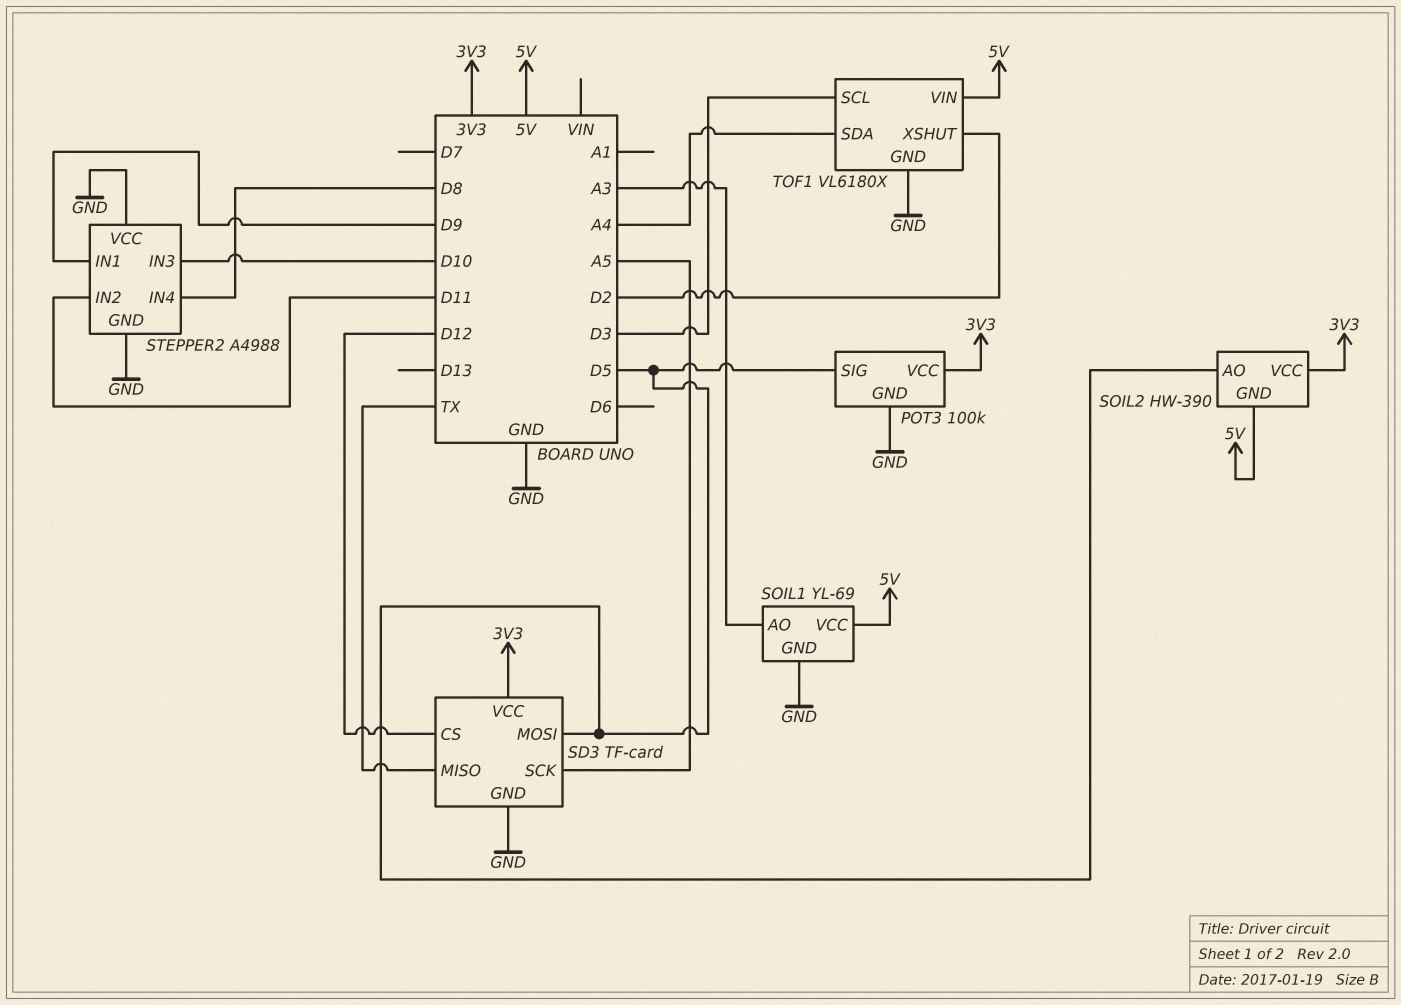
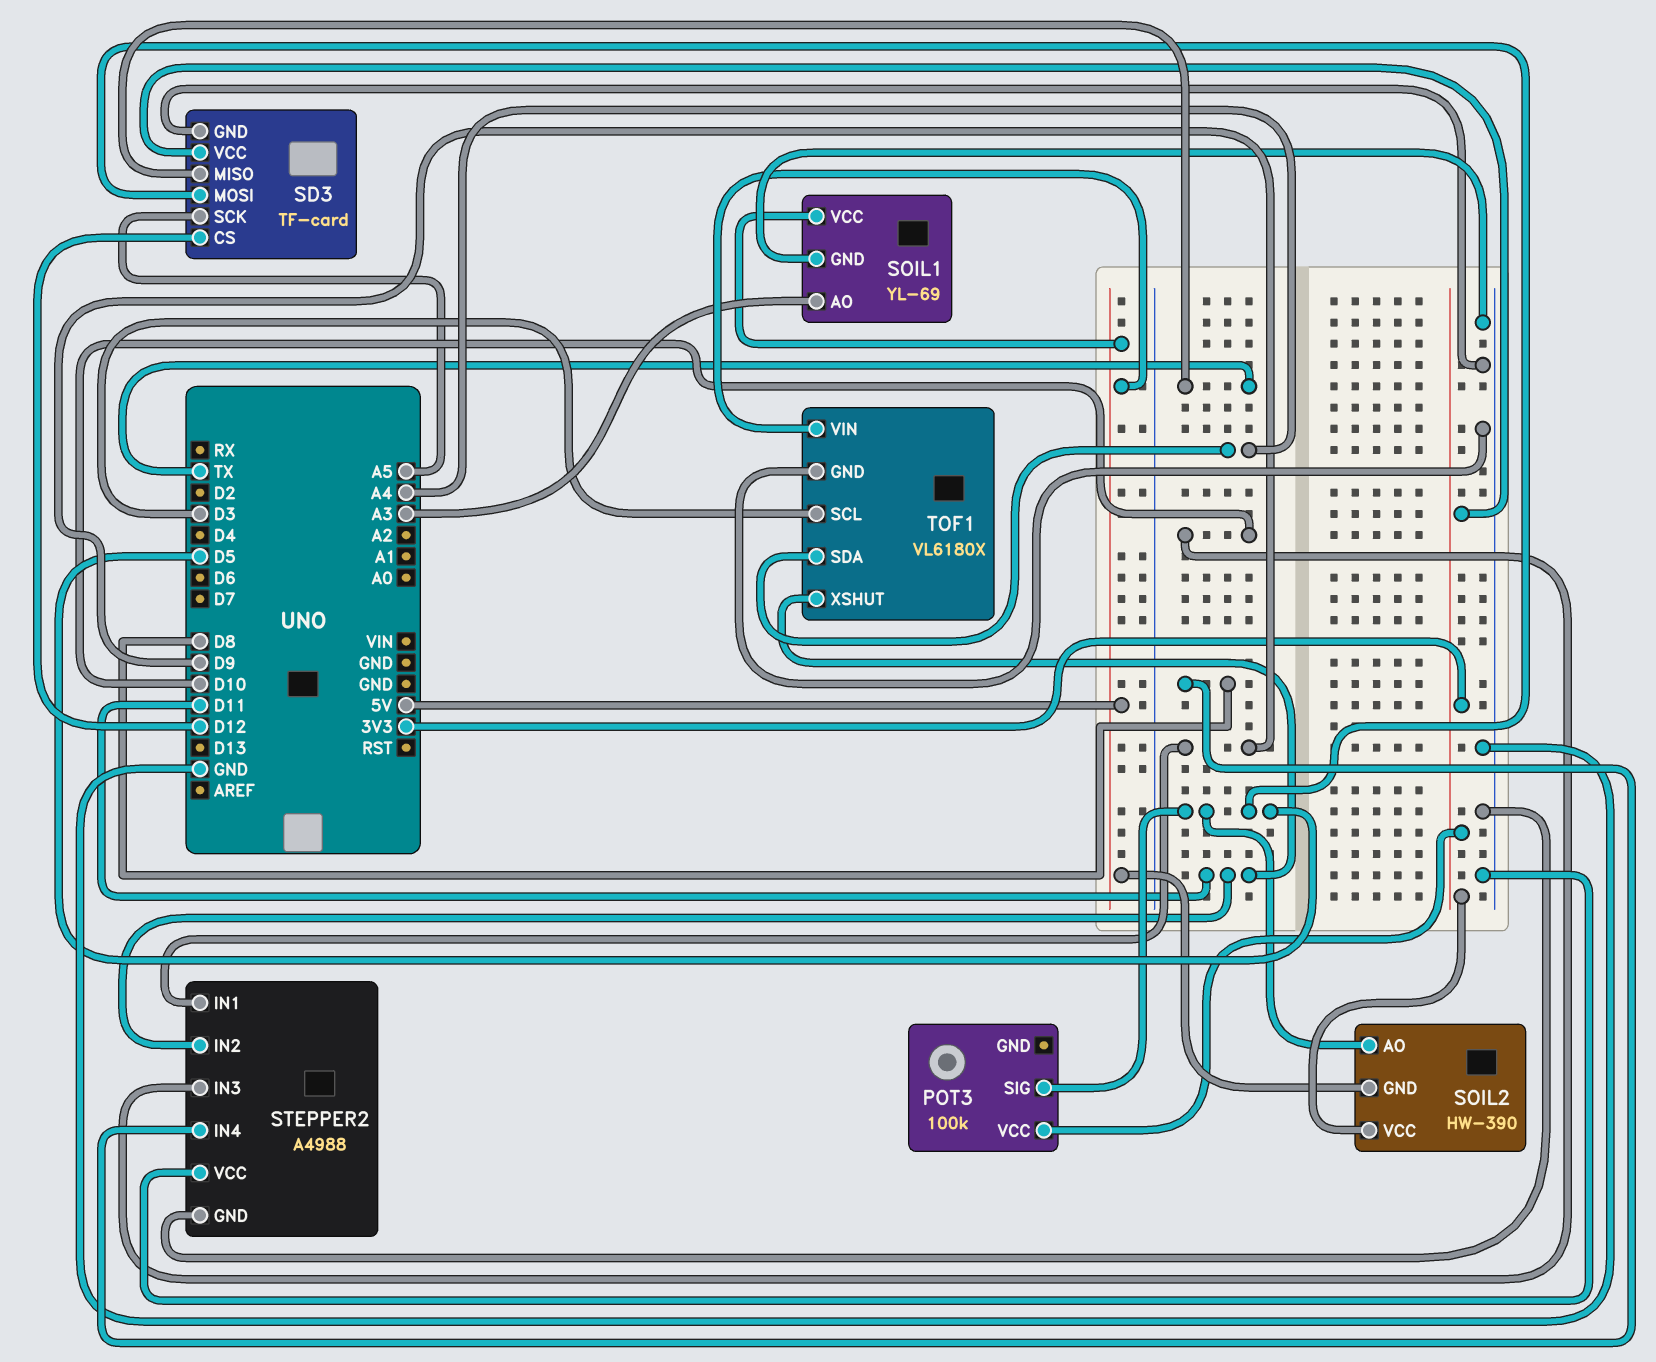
POT3 pin GND: GND -> none
TOF1 pin XSHUT: D2 -> D11

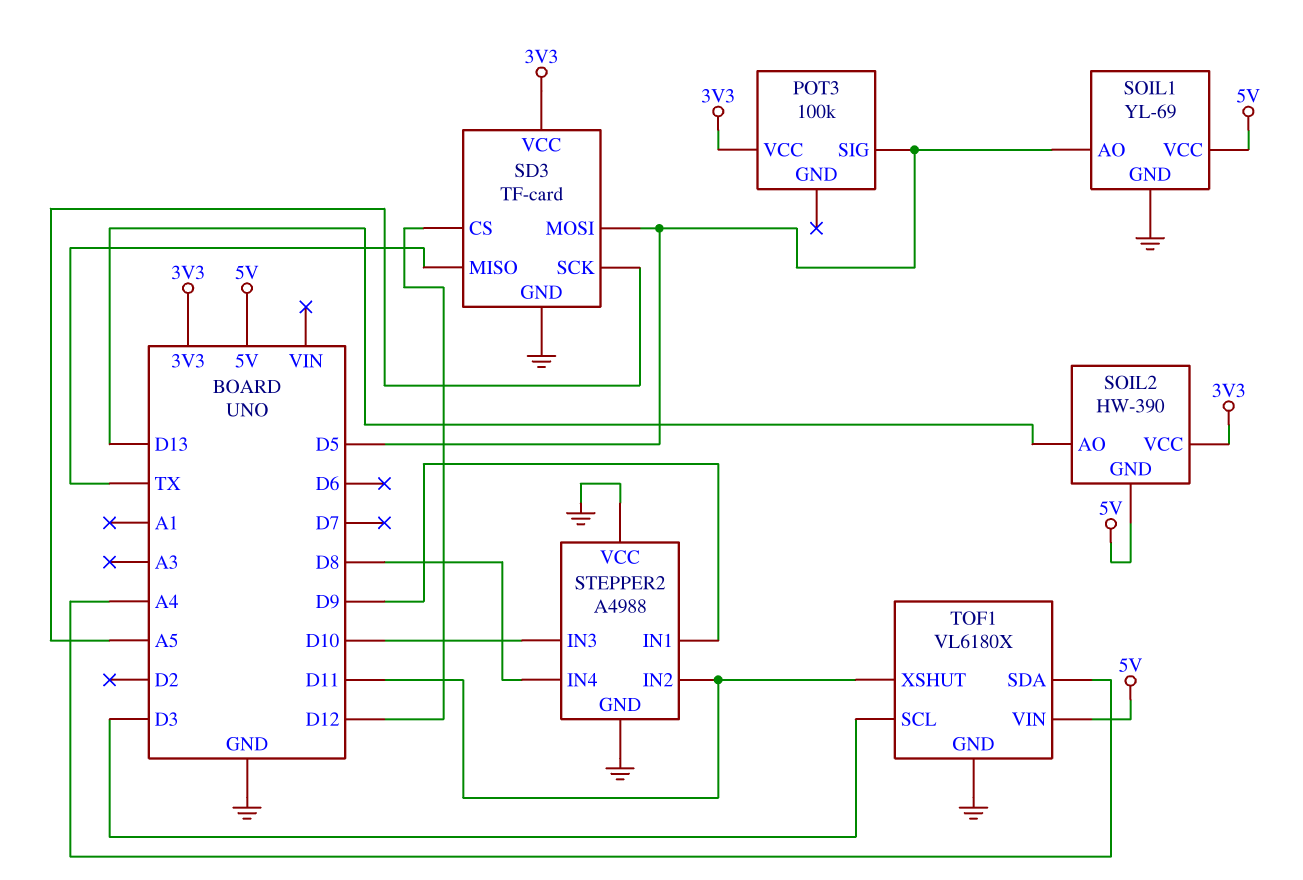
SOIL1 pin AO: A3 -> D5
SOIL2 pin AO: D5 -> D13

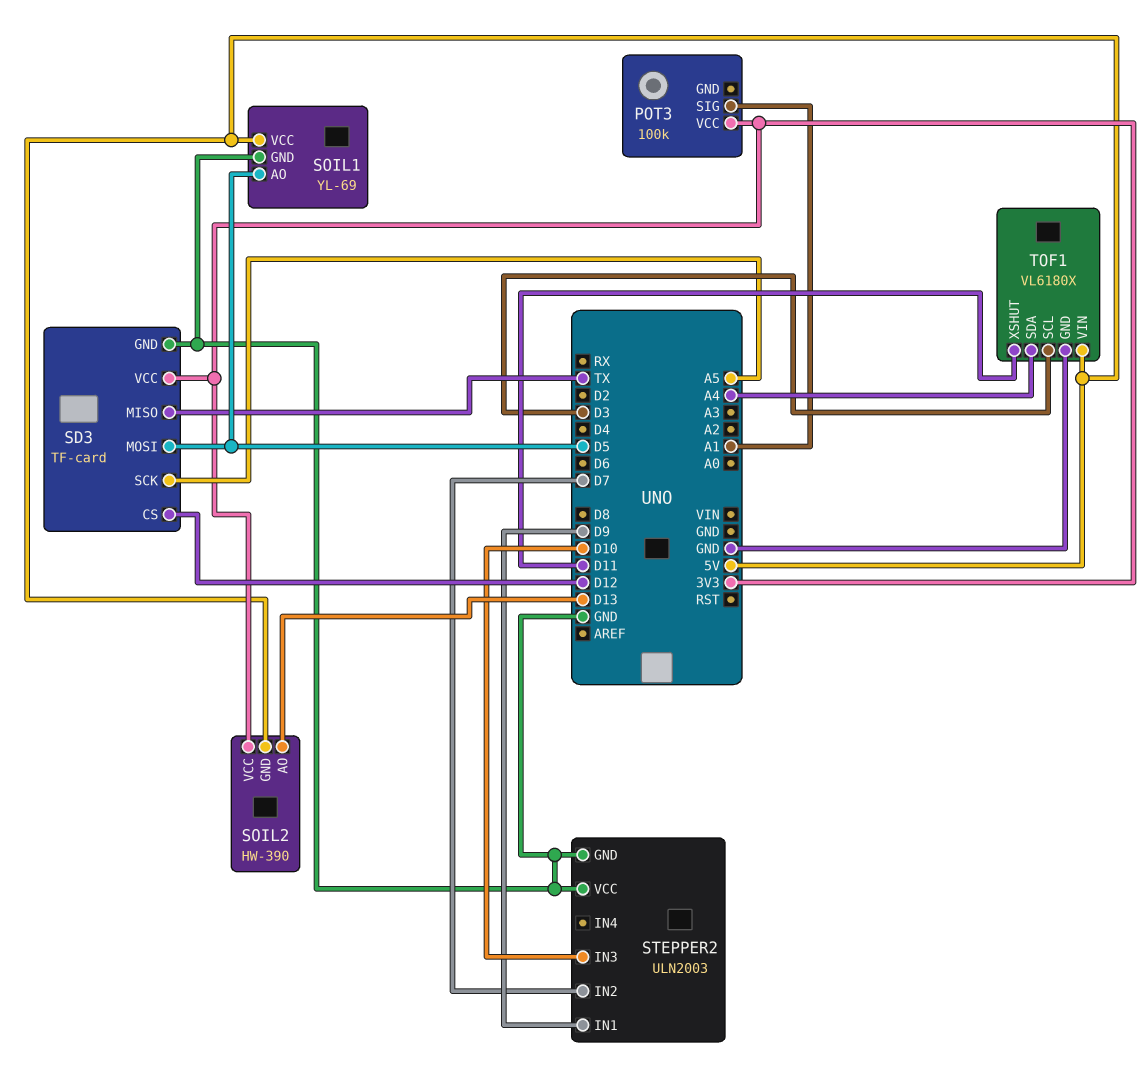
POT3 pin SIG: D5 -> A1
STEPPER2: A4988 -> ULN2003
STEPPER2 pin IN2: D11 -> D7
STEPPER2 pin IN4: D8 -> none

